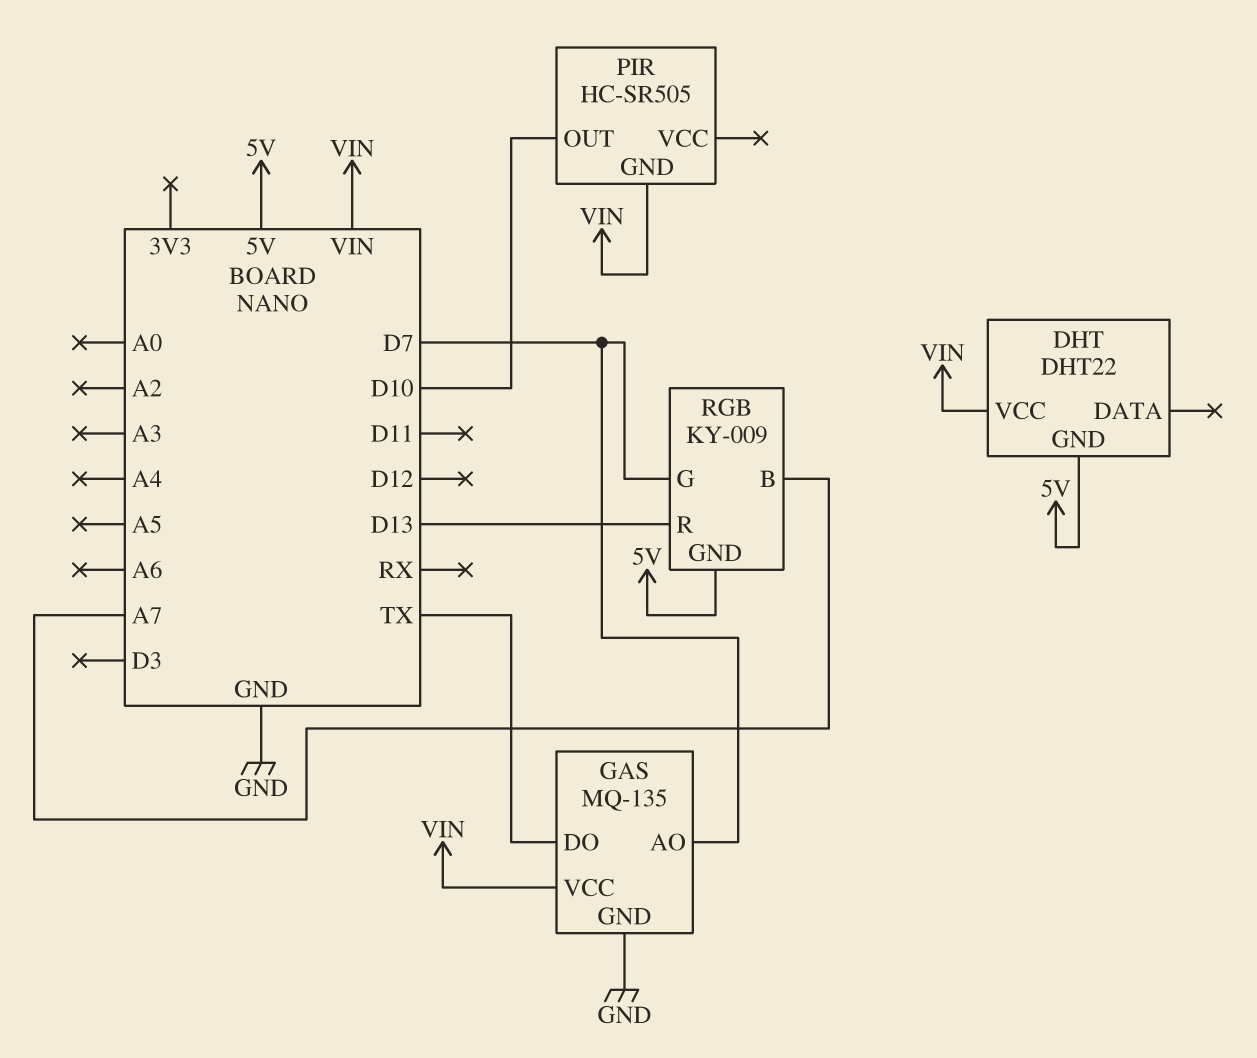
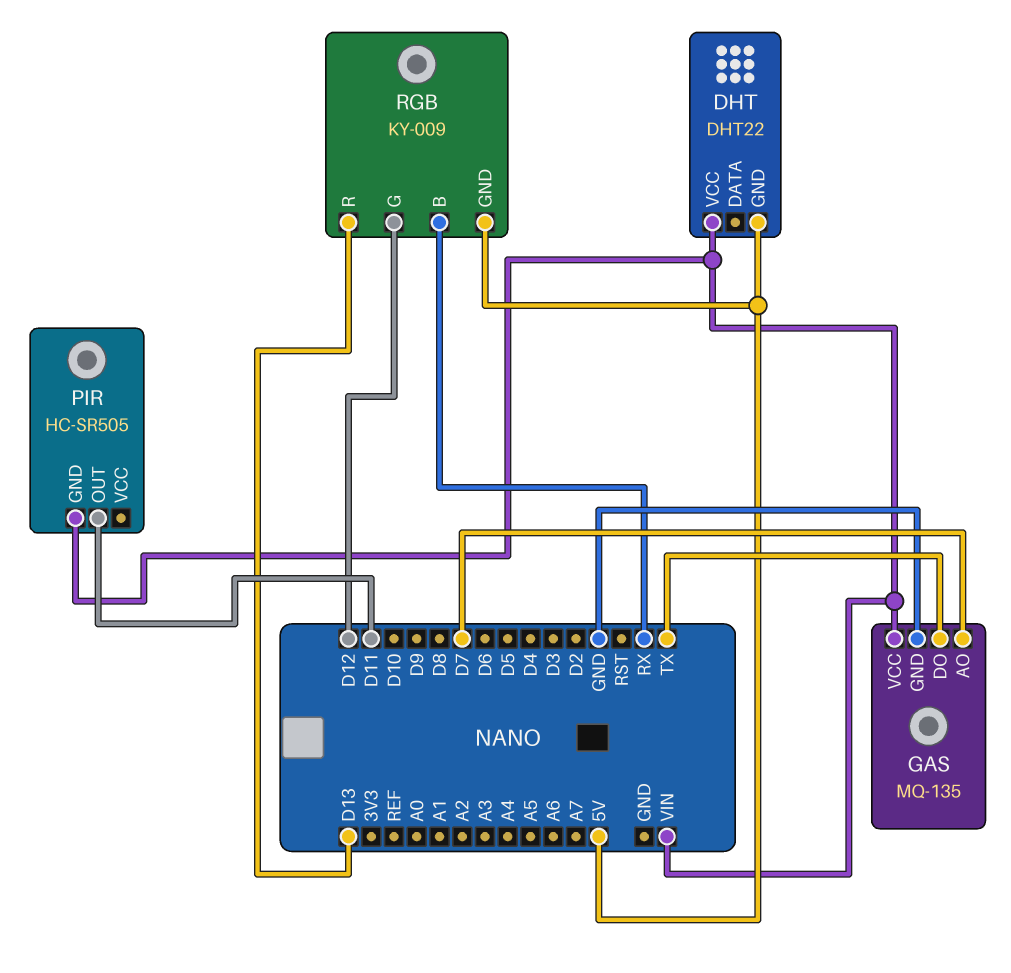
PIR pin OUT: D10 -> D11
RGB pin B: A7 -> RX
RGB pin G: D7 -> D12

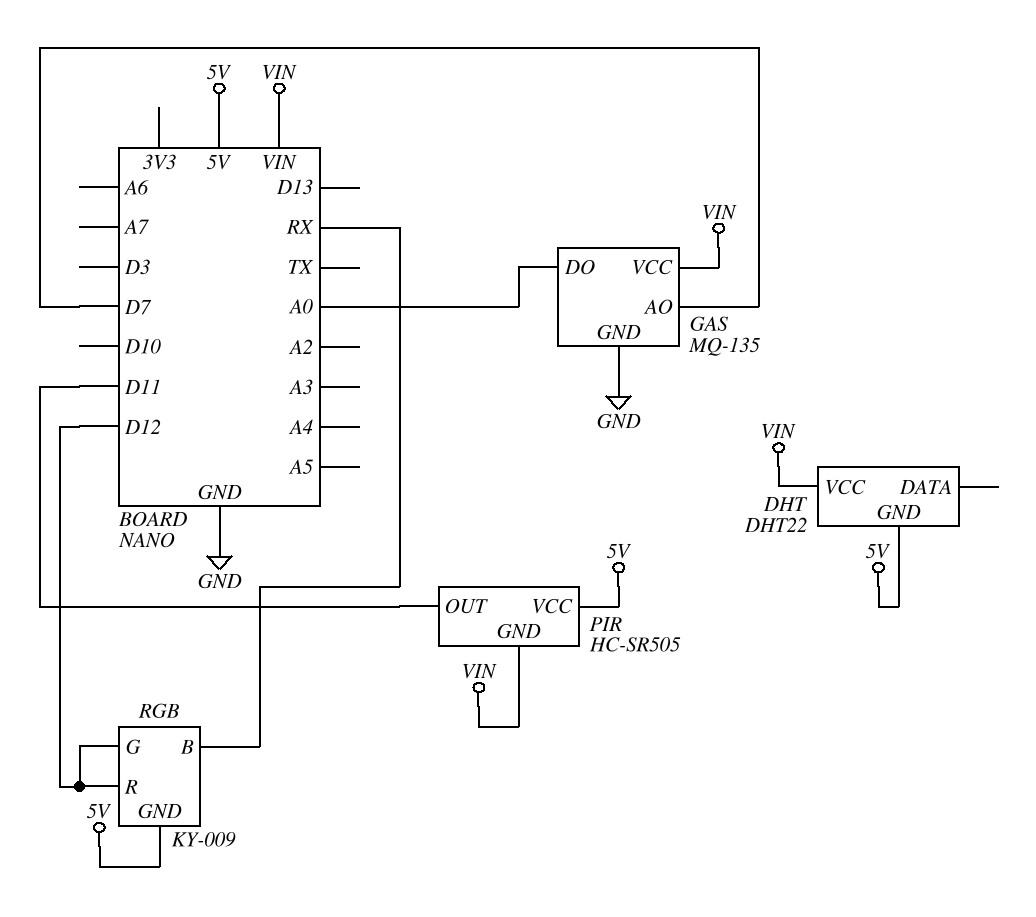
GAS pin DO: TX -> A0
PIR pin VCC: none -> 5V
RGB pin R: D13 -> D12

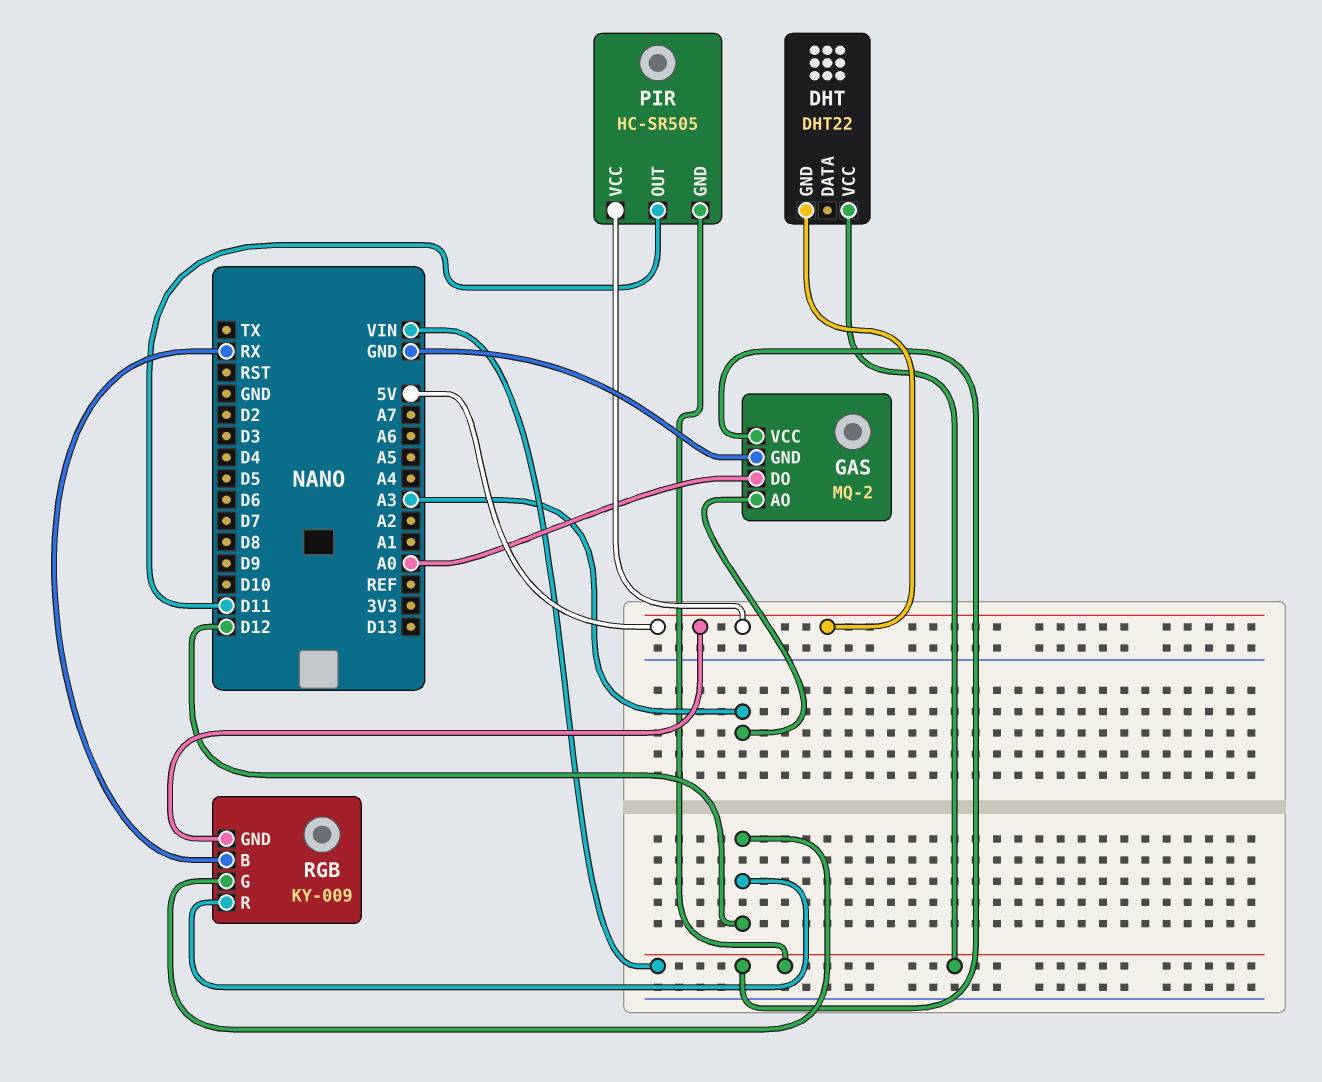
GAS: MQ-135 -> MQ-2
GAS pin AO: D7 -> A3

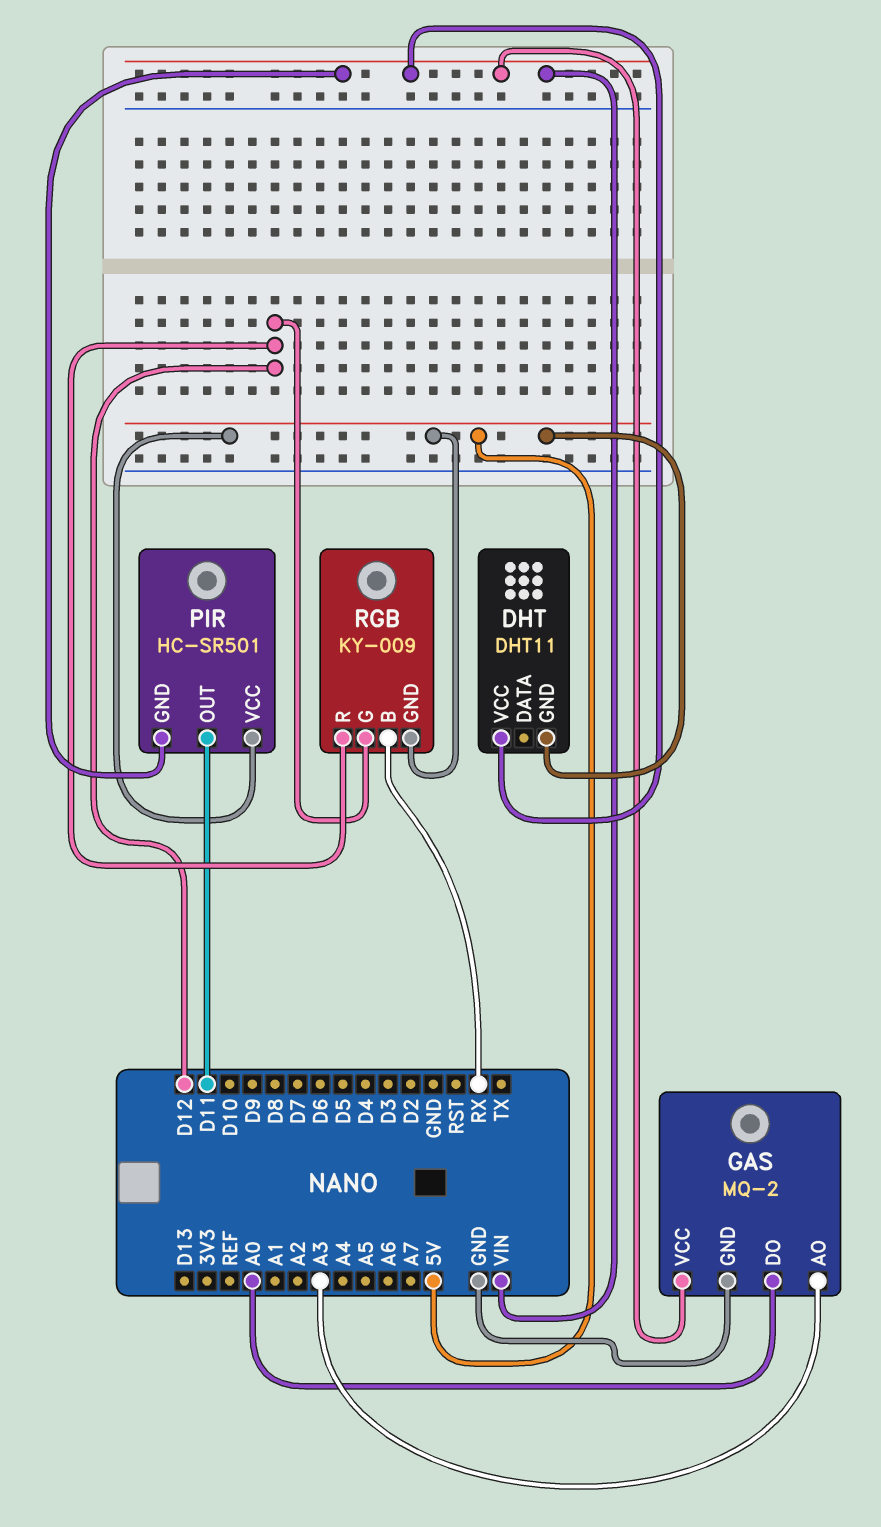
DHT: DHT22 -> DHT11
PIR: HC-SR505 -> HC-SR501

